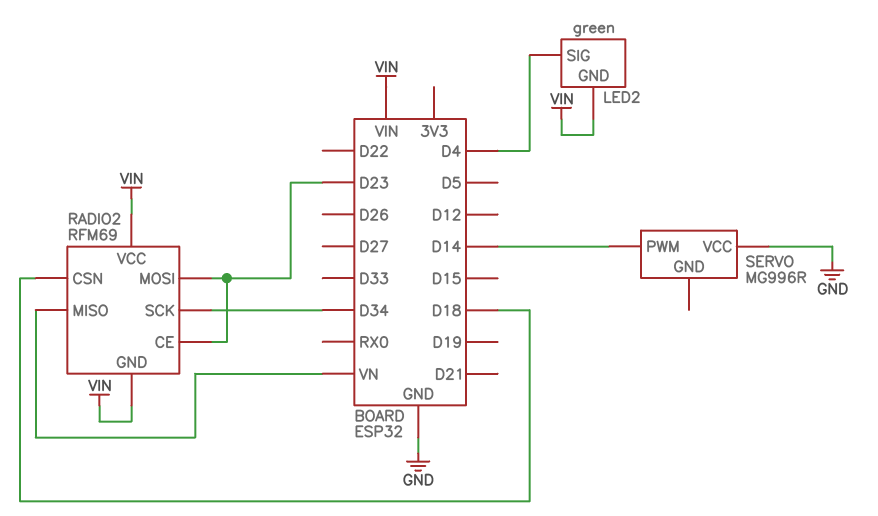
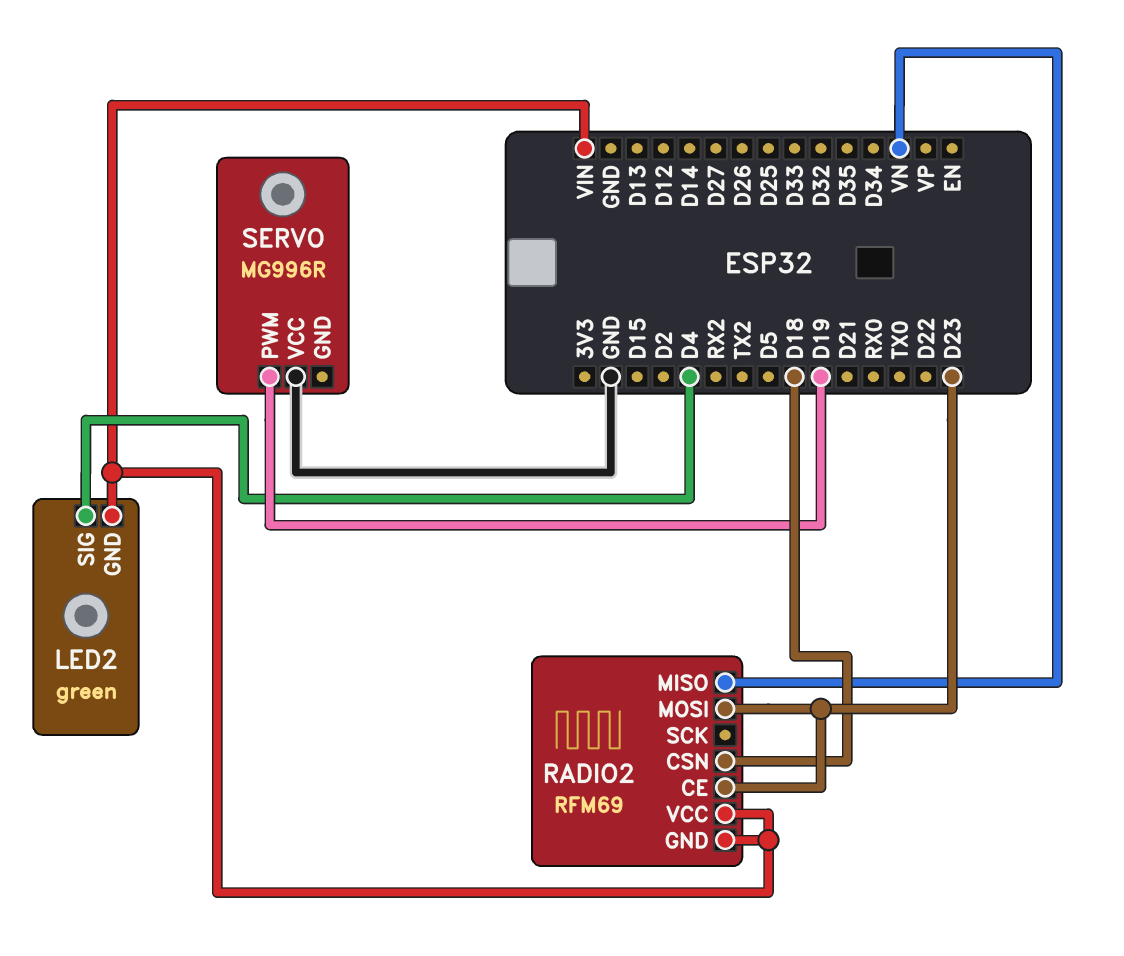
RADIO2 pin SCK: D34 -> none
SERVO pin PWM: D14 -> D19

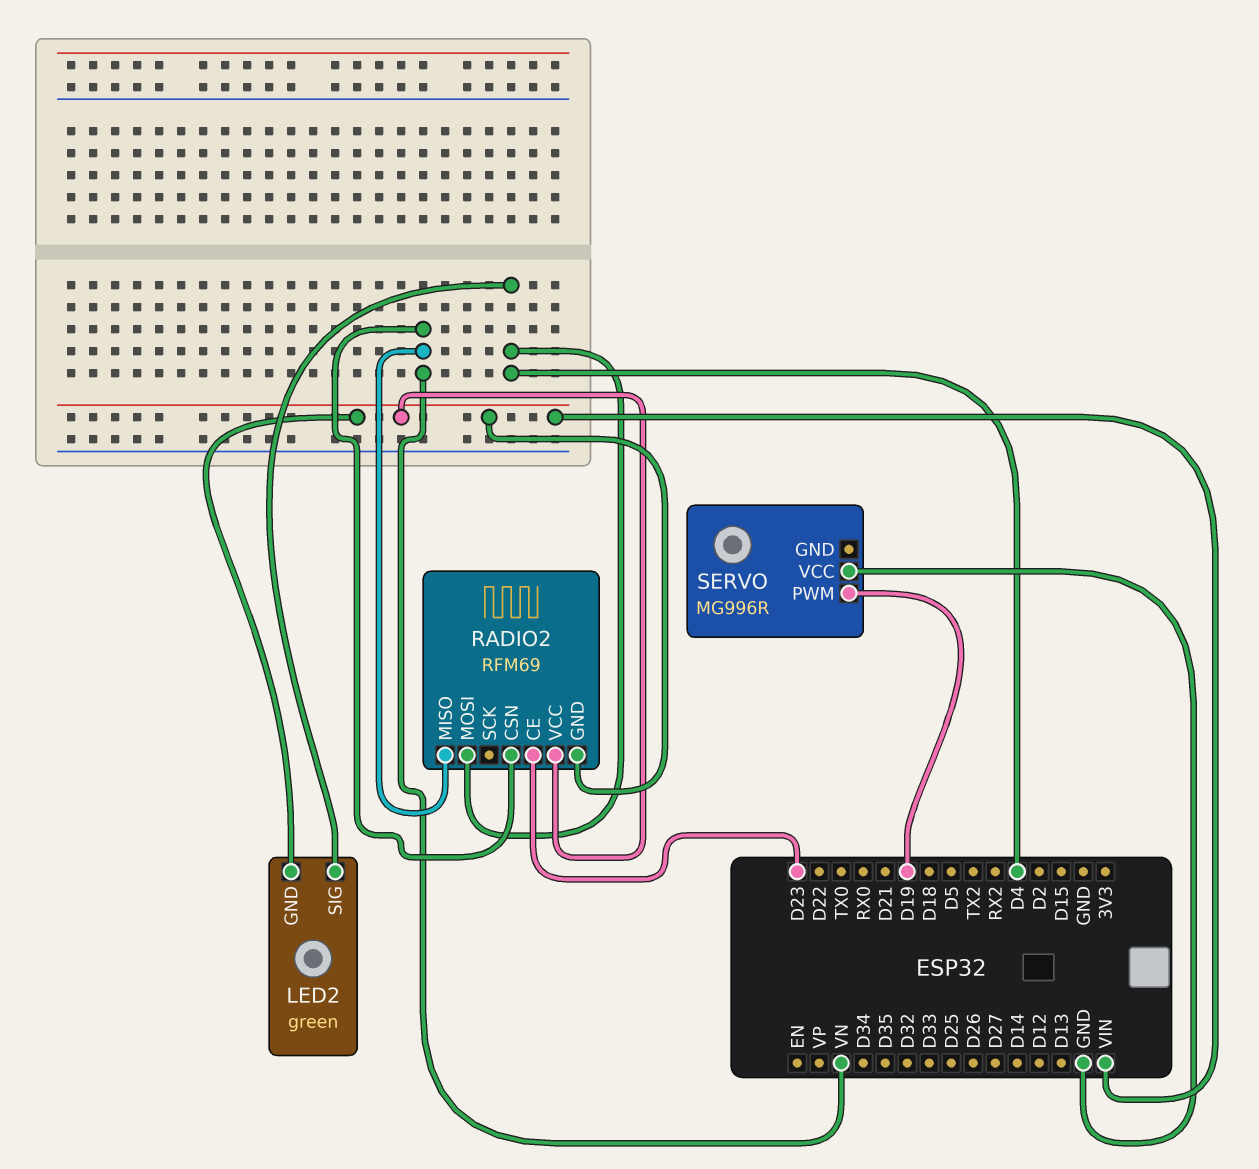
RADIO2 pin CSN: D18 -> VN
RADIO2 pin MOSI: D23 -> D4

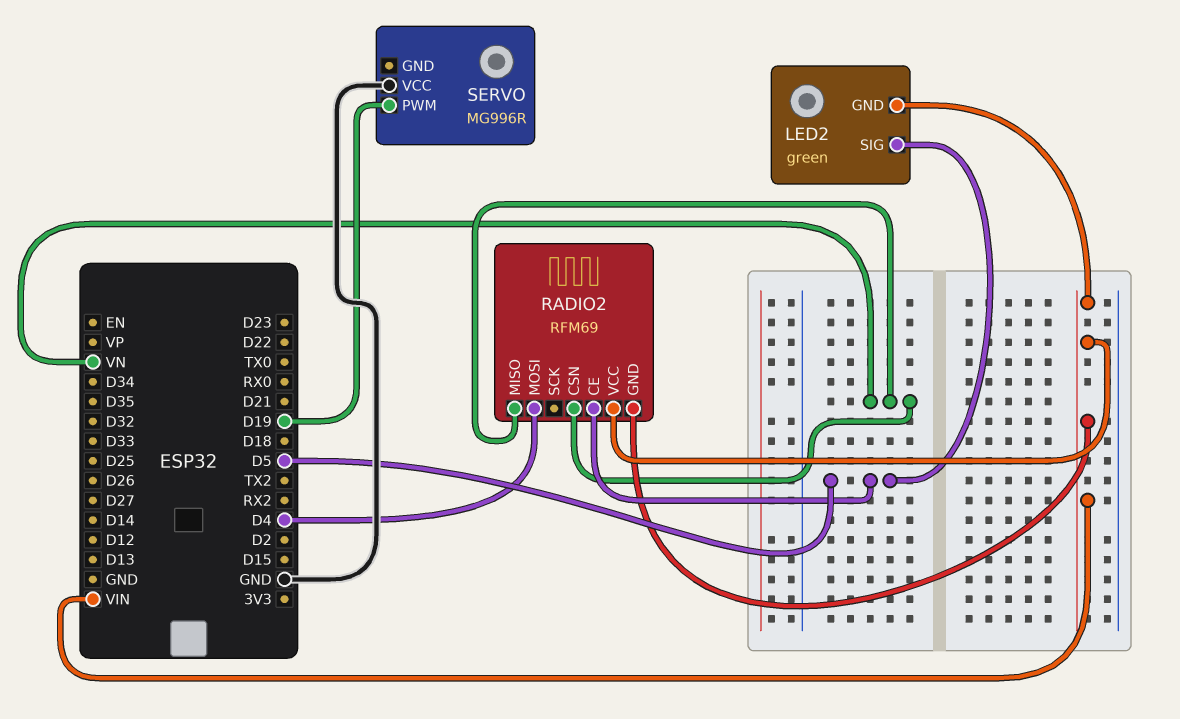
LED2 pin SIG: D4 -> D5
RADIO2 pin CE: D23 -> D5

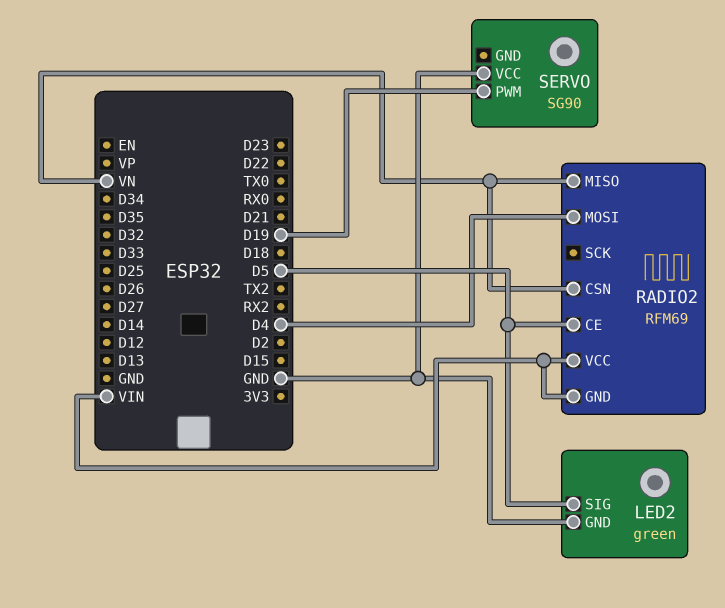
LED2 pin GND: VIN -> GND
SERVO: MG996R -> SG90

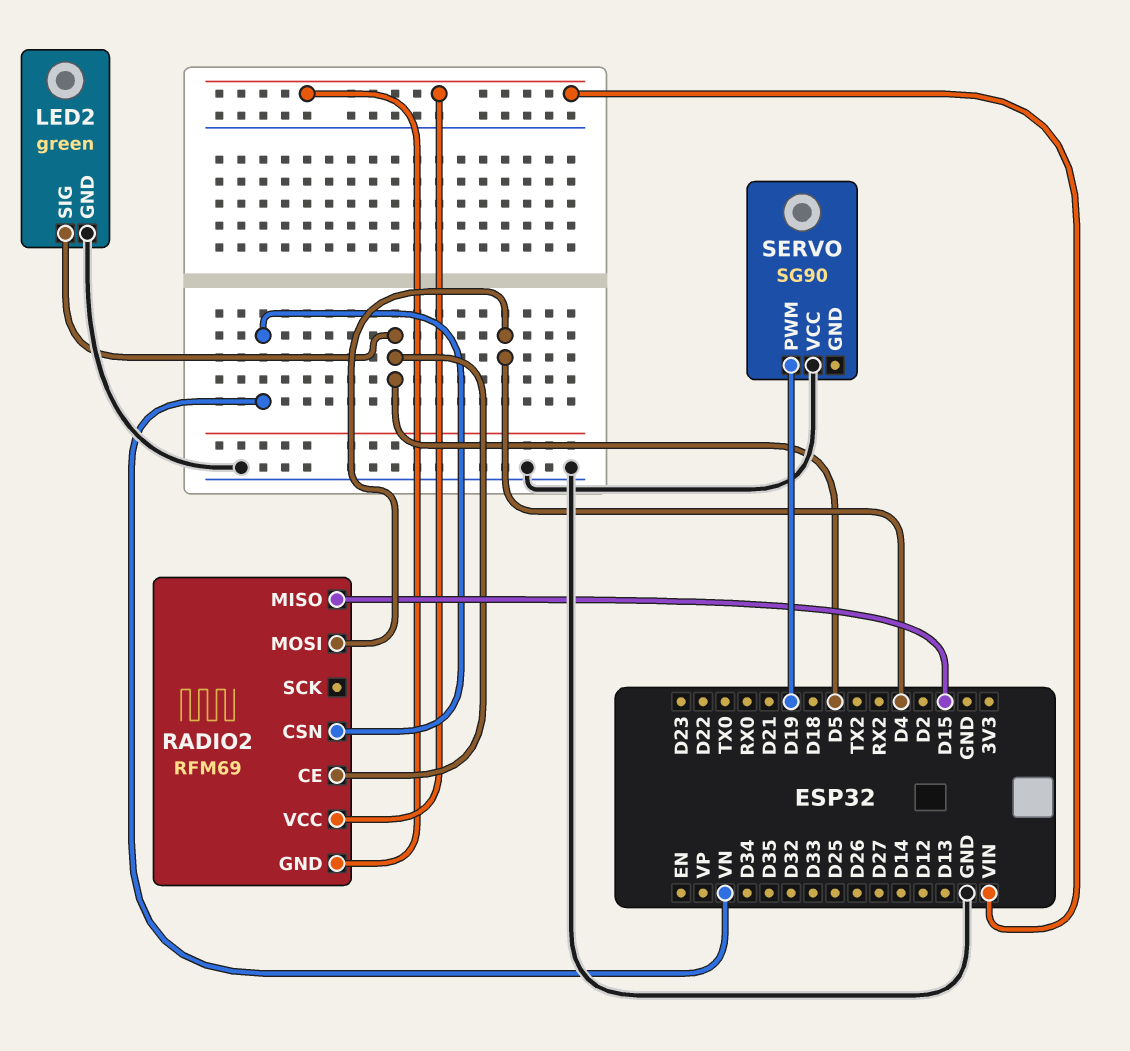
RADIO2 pin MISO: VN -> D15

